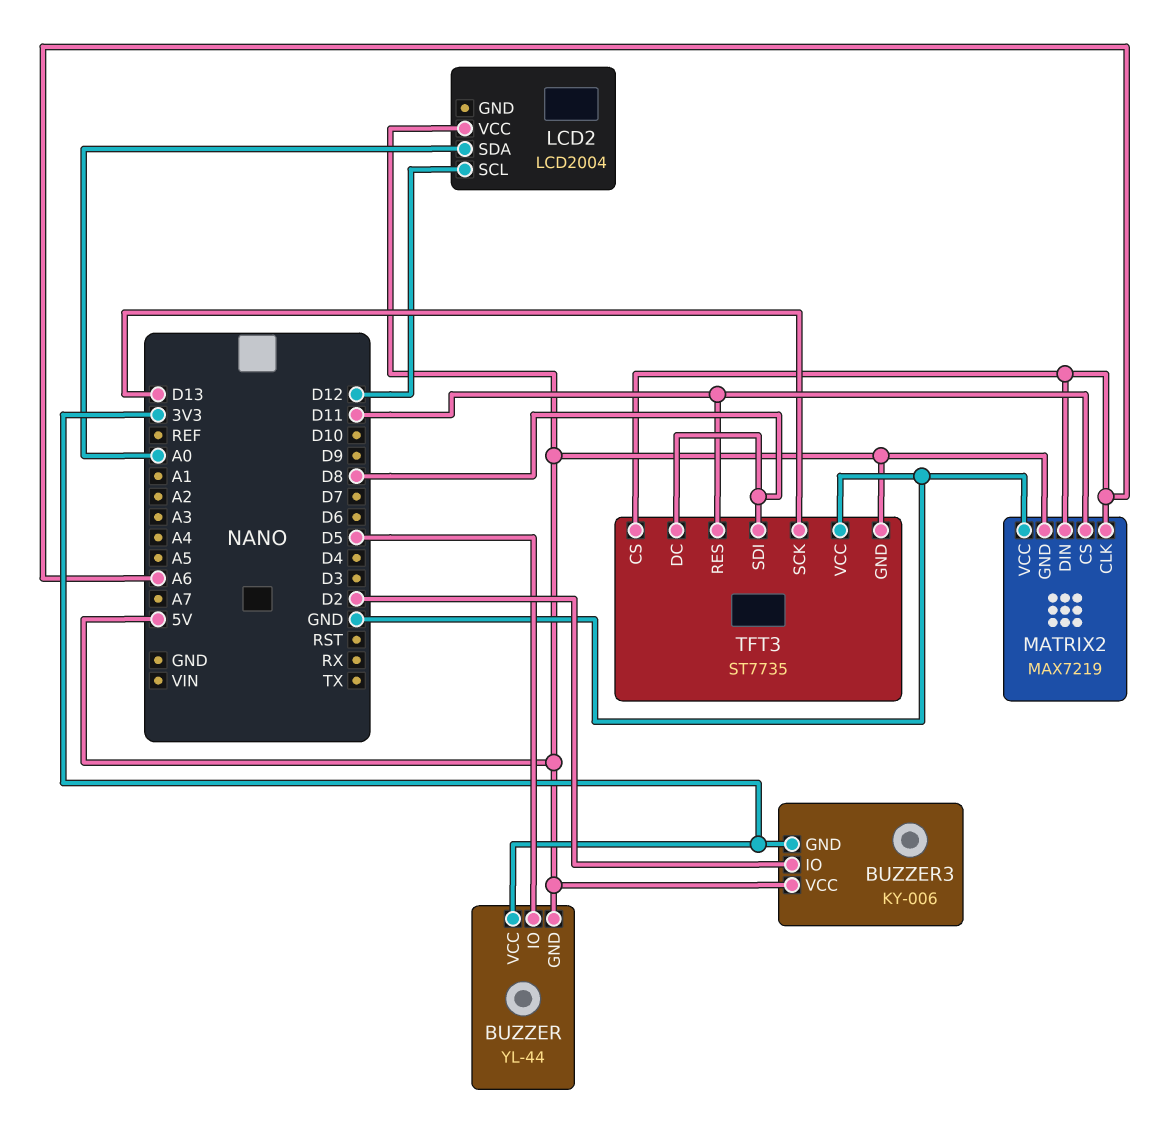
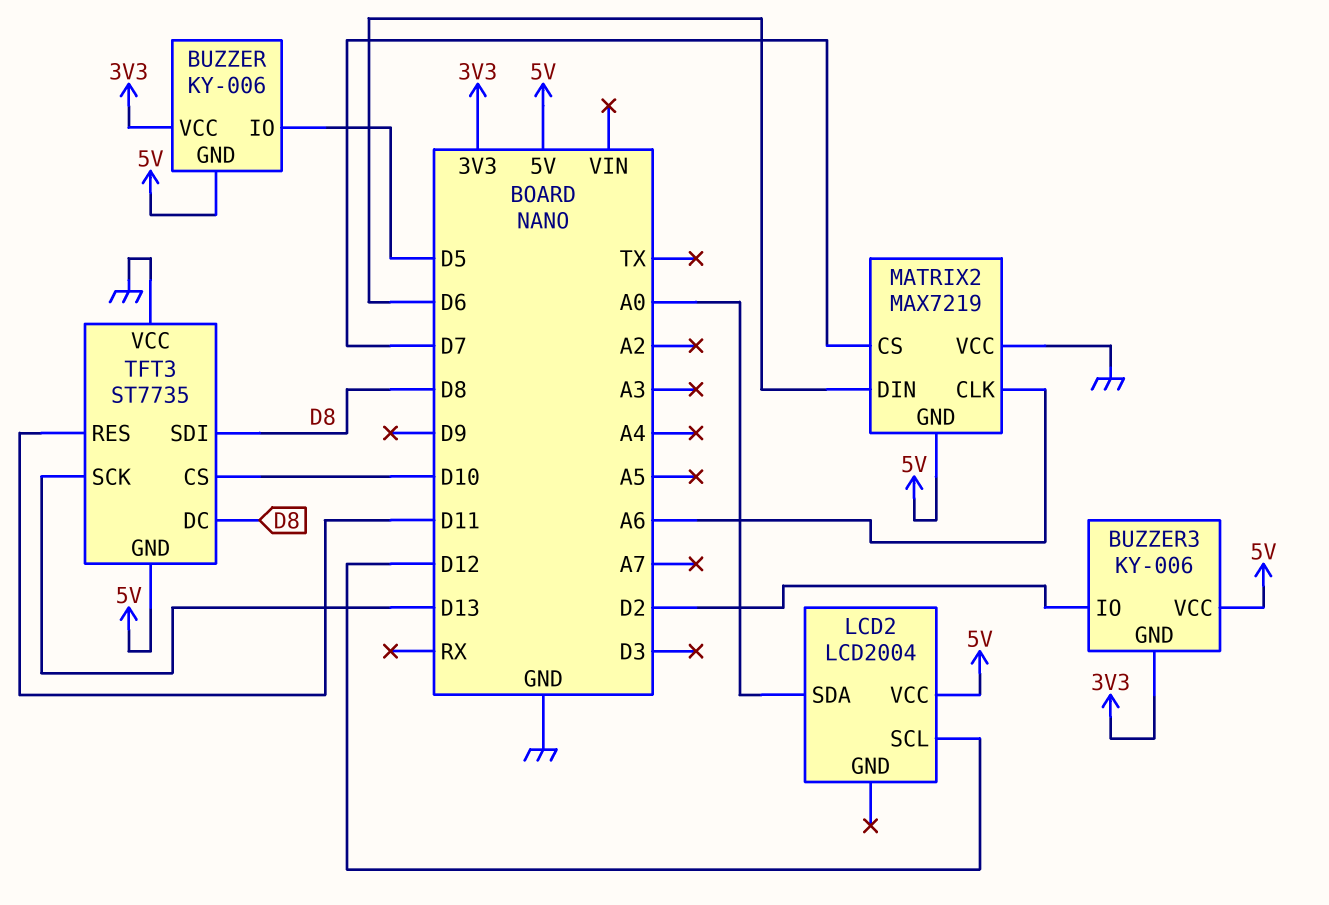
BUZZER: YL-44 -> KY-006
MATRIX2 pin CS: D11 -> D7
MATRIX2 pin DIN: A6 -> D6
TFT3 pin CS: A6 -> D10

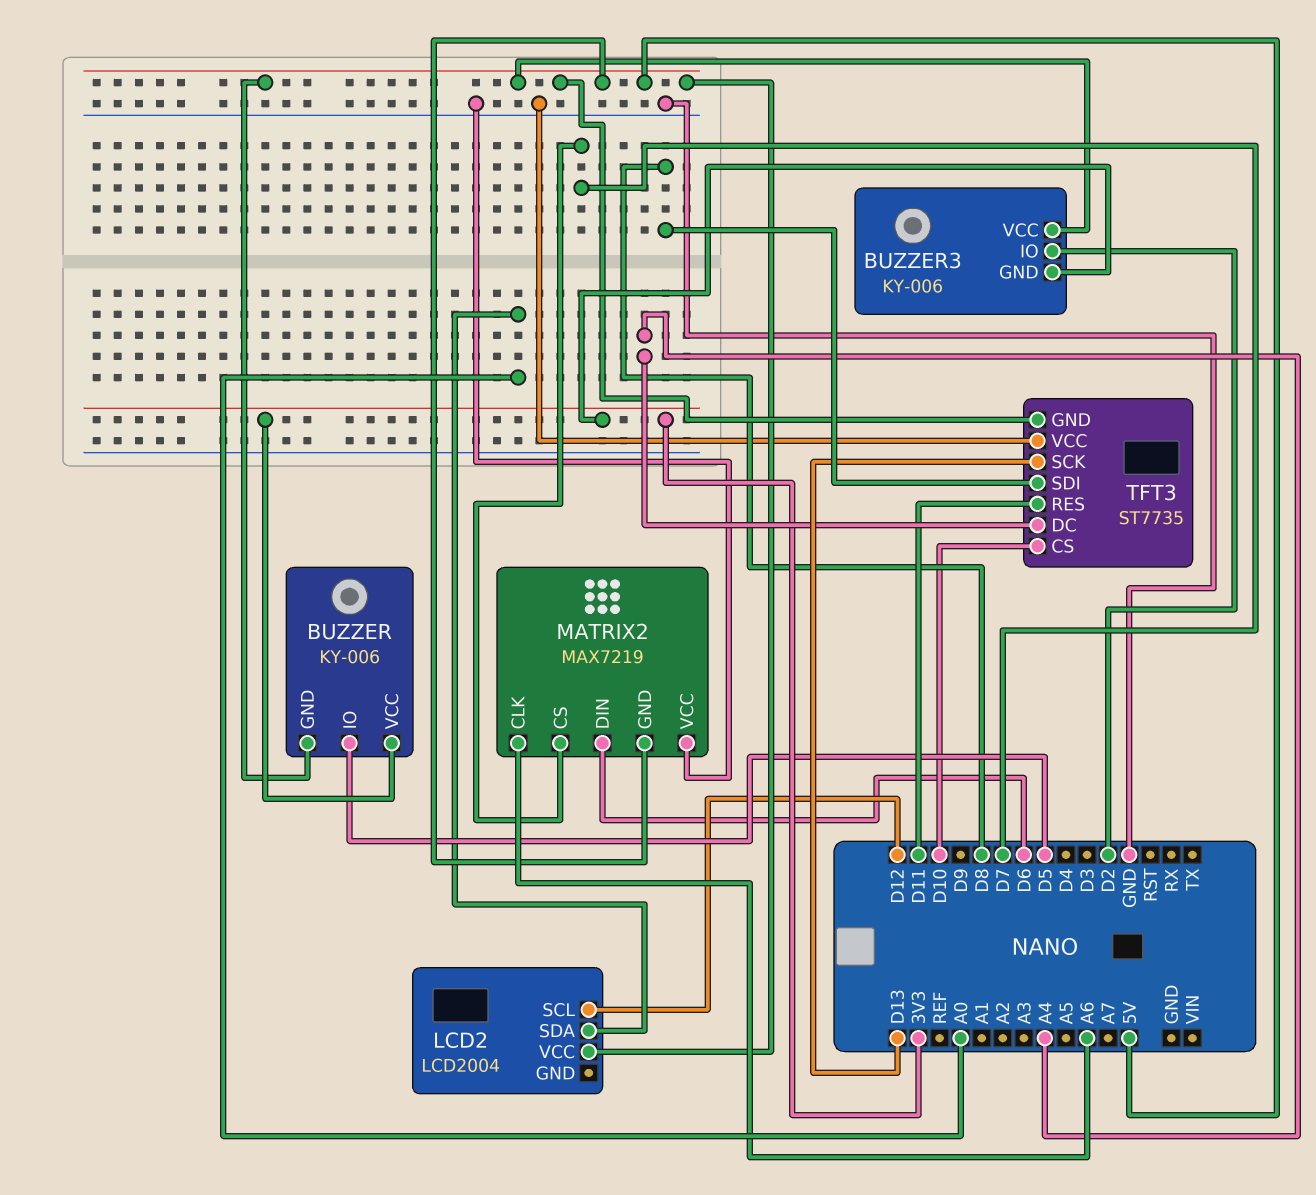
TFT3 pin DC: D8 -> A4

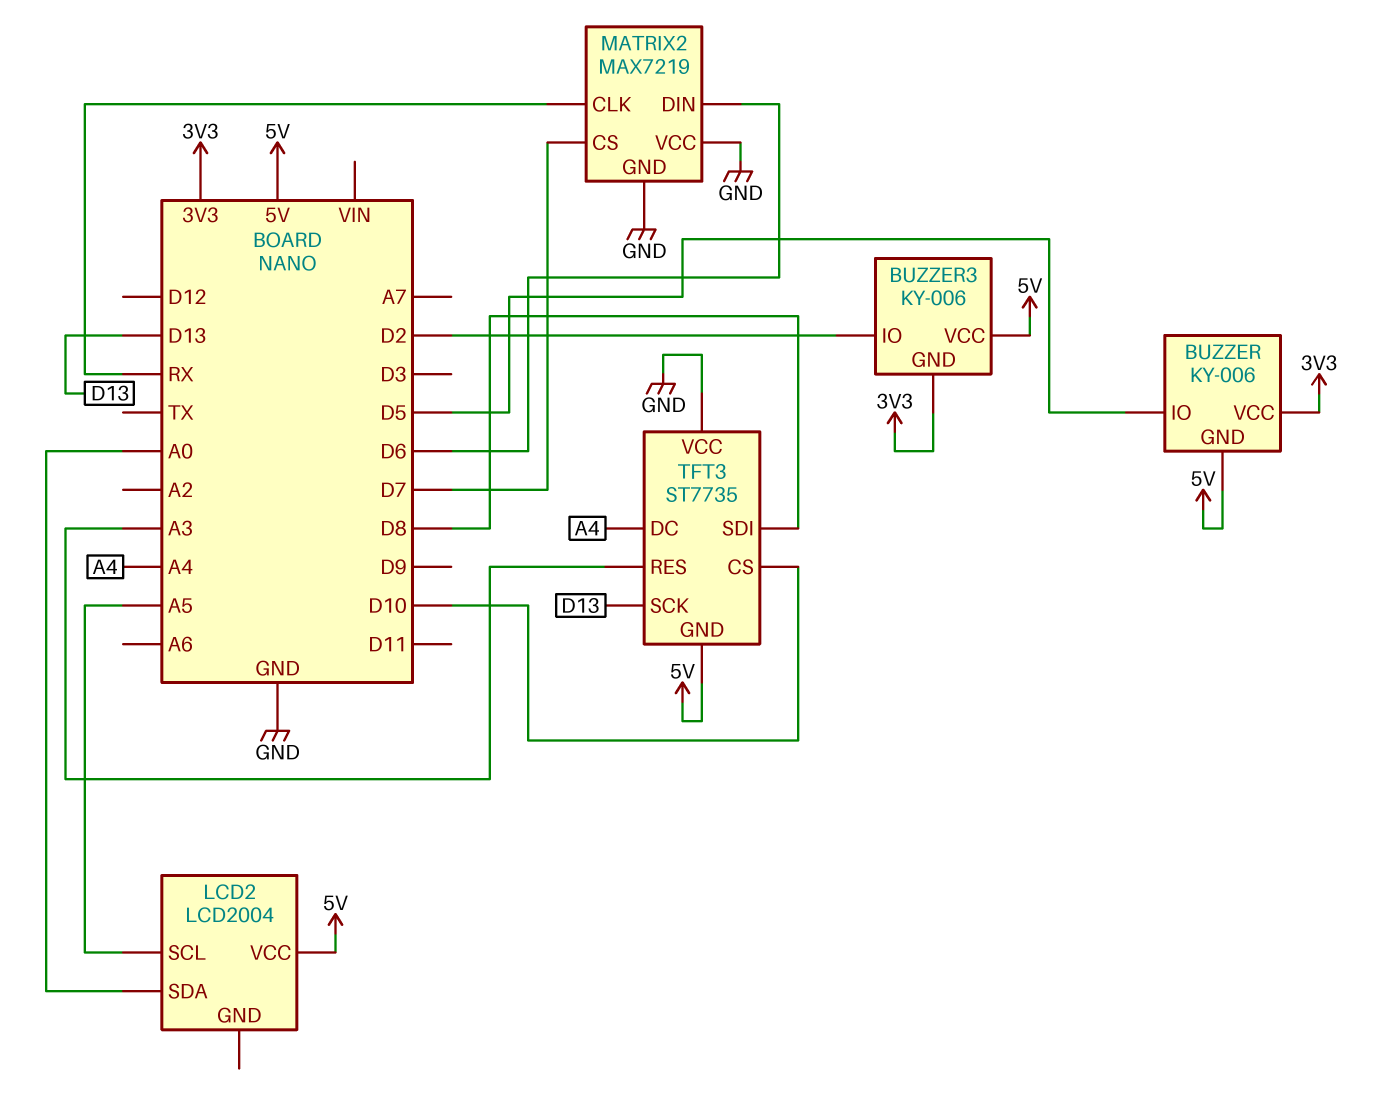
LCD2 pin SCL: D12 -> A5
MATRIX2 pin CLK: A6 -> RX
MATRIX2 pin GND: 5V -> GND
TFT3 pin RES: D11 -> A3

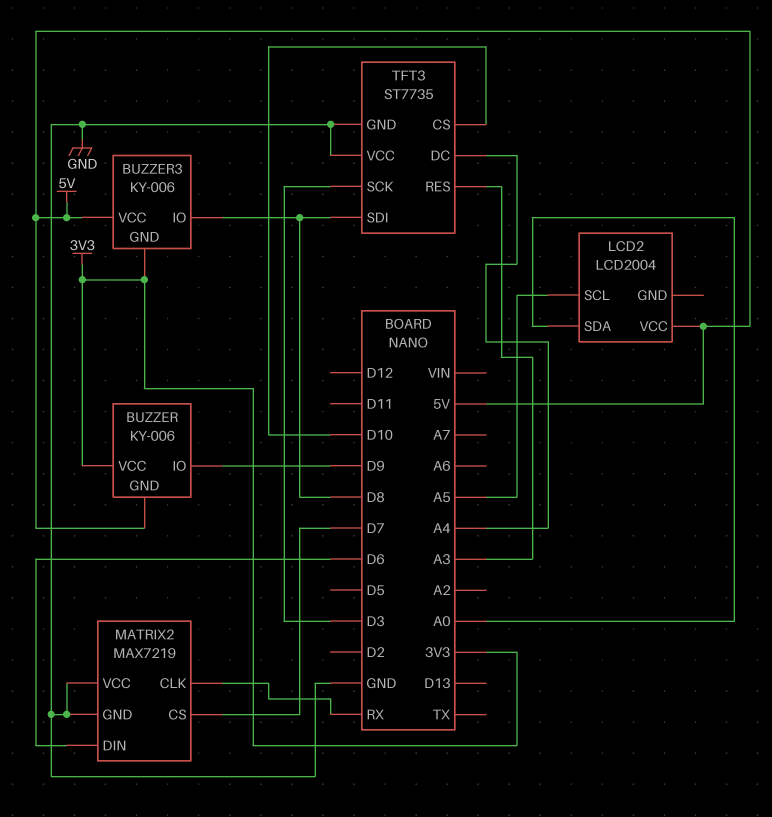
BUZZER pin IO: D5 -> D9
BUZZER3 pin IO: D2 -> D8
TFT3 pin GND: 5V -> GND
TFT3 pin SCK: D13 -> D3

